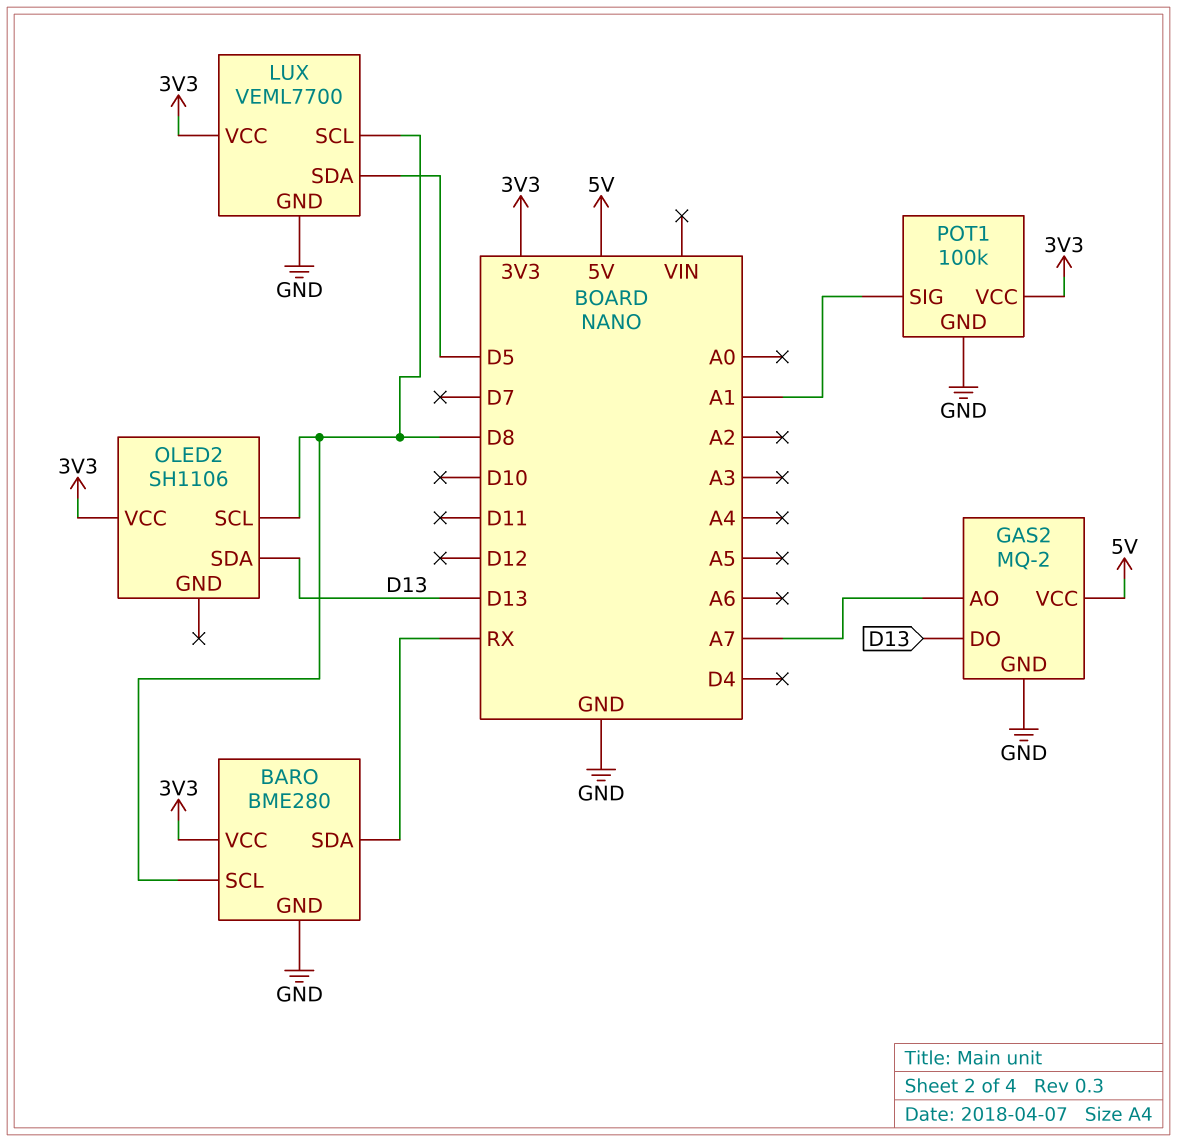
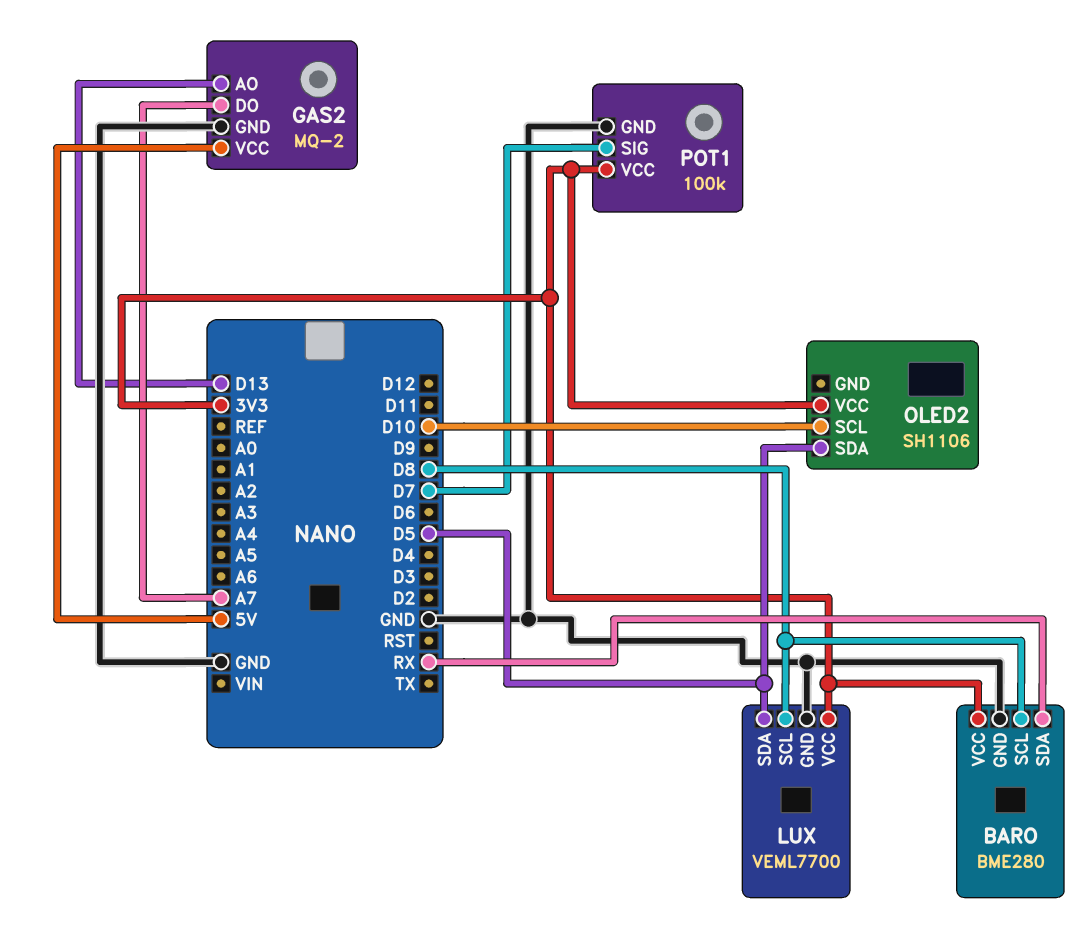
GAS2 pin AO: A7 -> D13
GAS2 pin DO: D13 -> A7
OLED2 pin SCL: D8 -> D10
OLED2 pin SDA: D13 -> D5
POT1 pin SIG: A1 -> D7

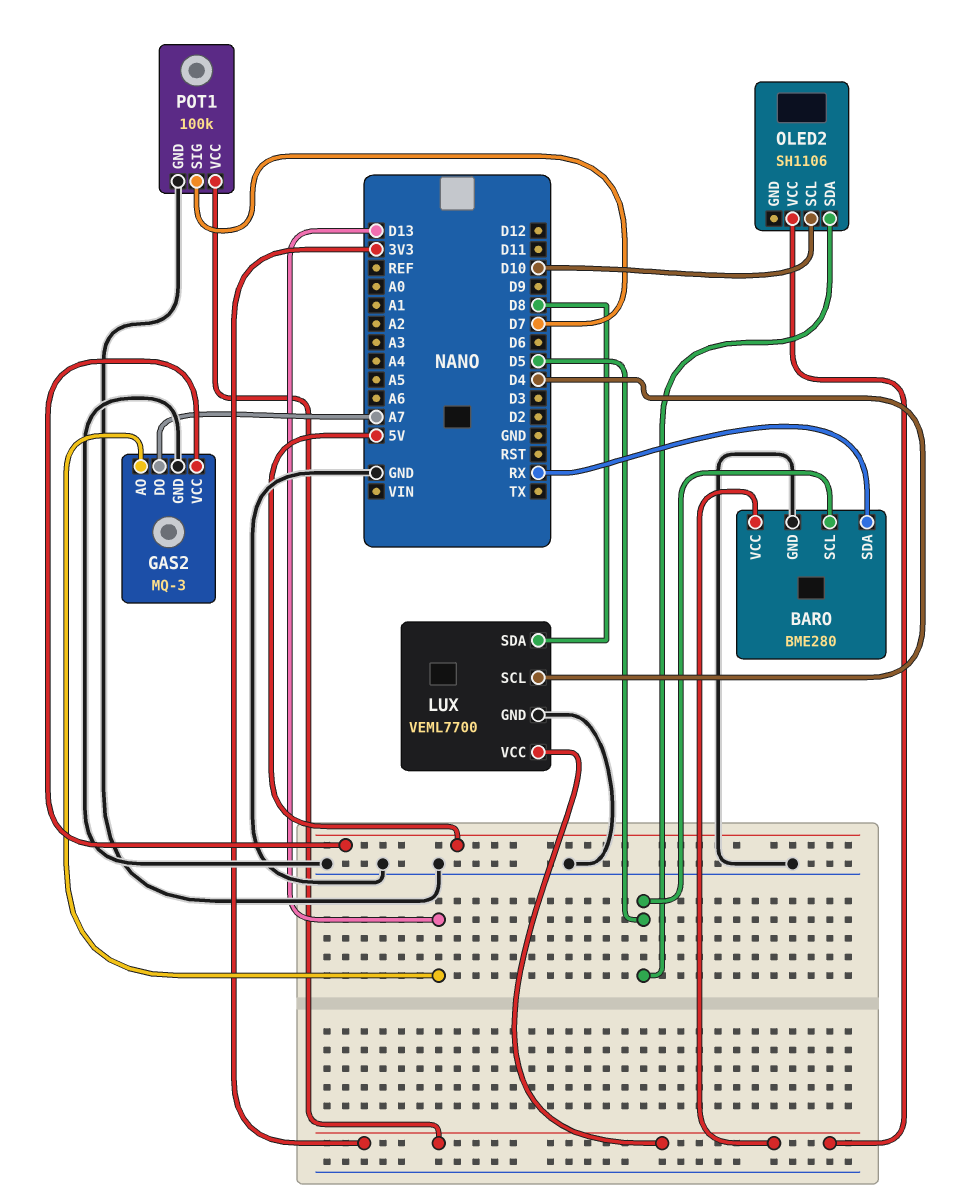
BARO pin SCL: D8 -> D5
GAS2: MQ-2 -> MQ-3
LUX pin SCL: D8 -> D4
LUX pin SDA: D5 -> D8

